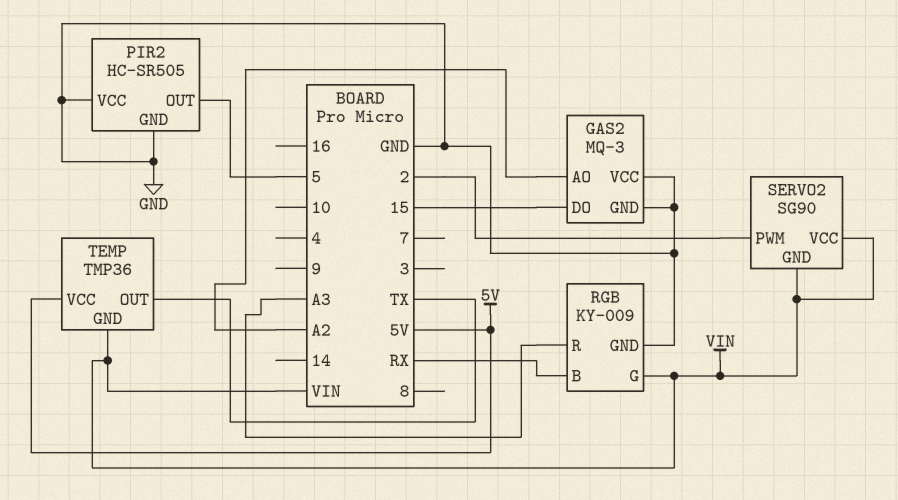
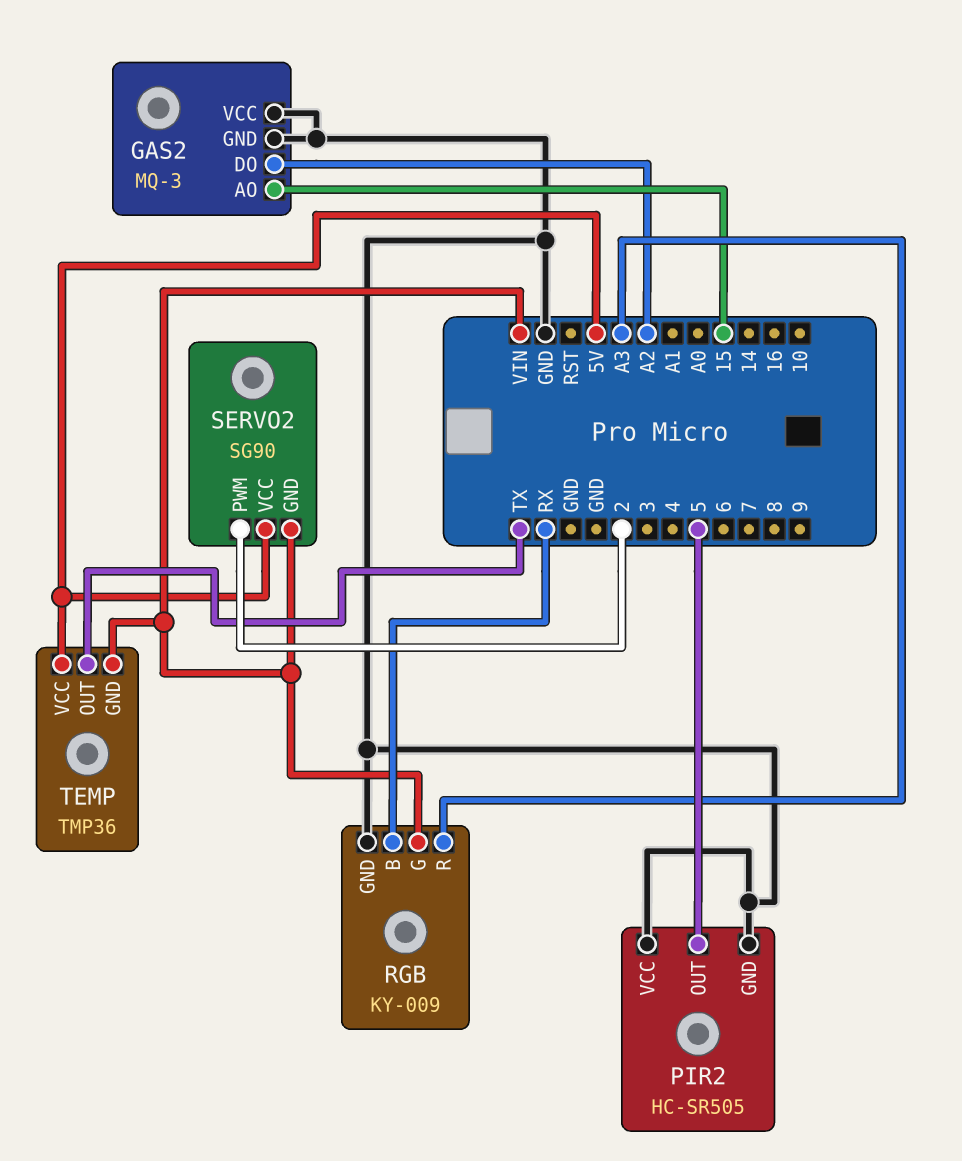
GAS2 pin AO: A2 -> 15
GAS2 pin DO: 15 -> A2
SERVO2 pin VCC: VIN -> 5V

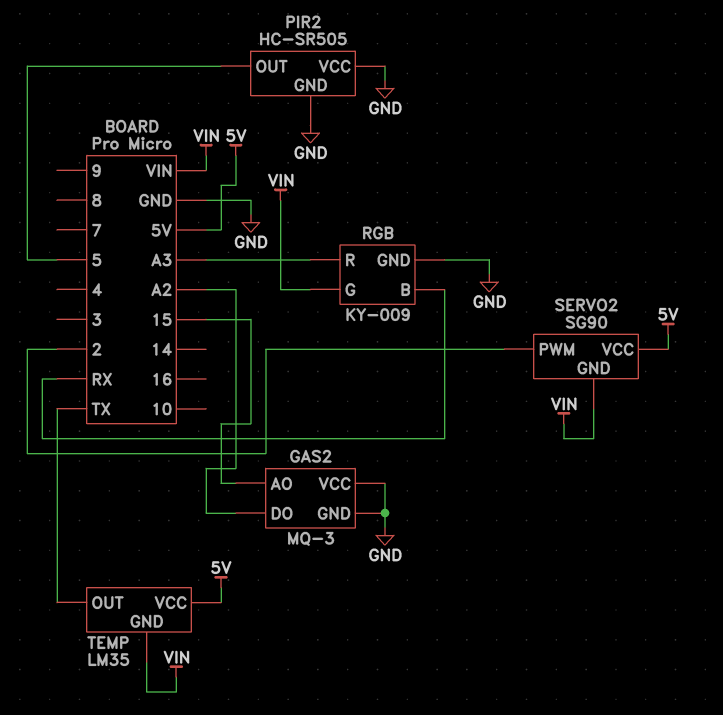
TEMP: TMP36 -> LM35

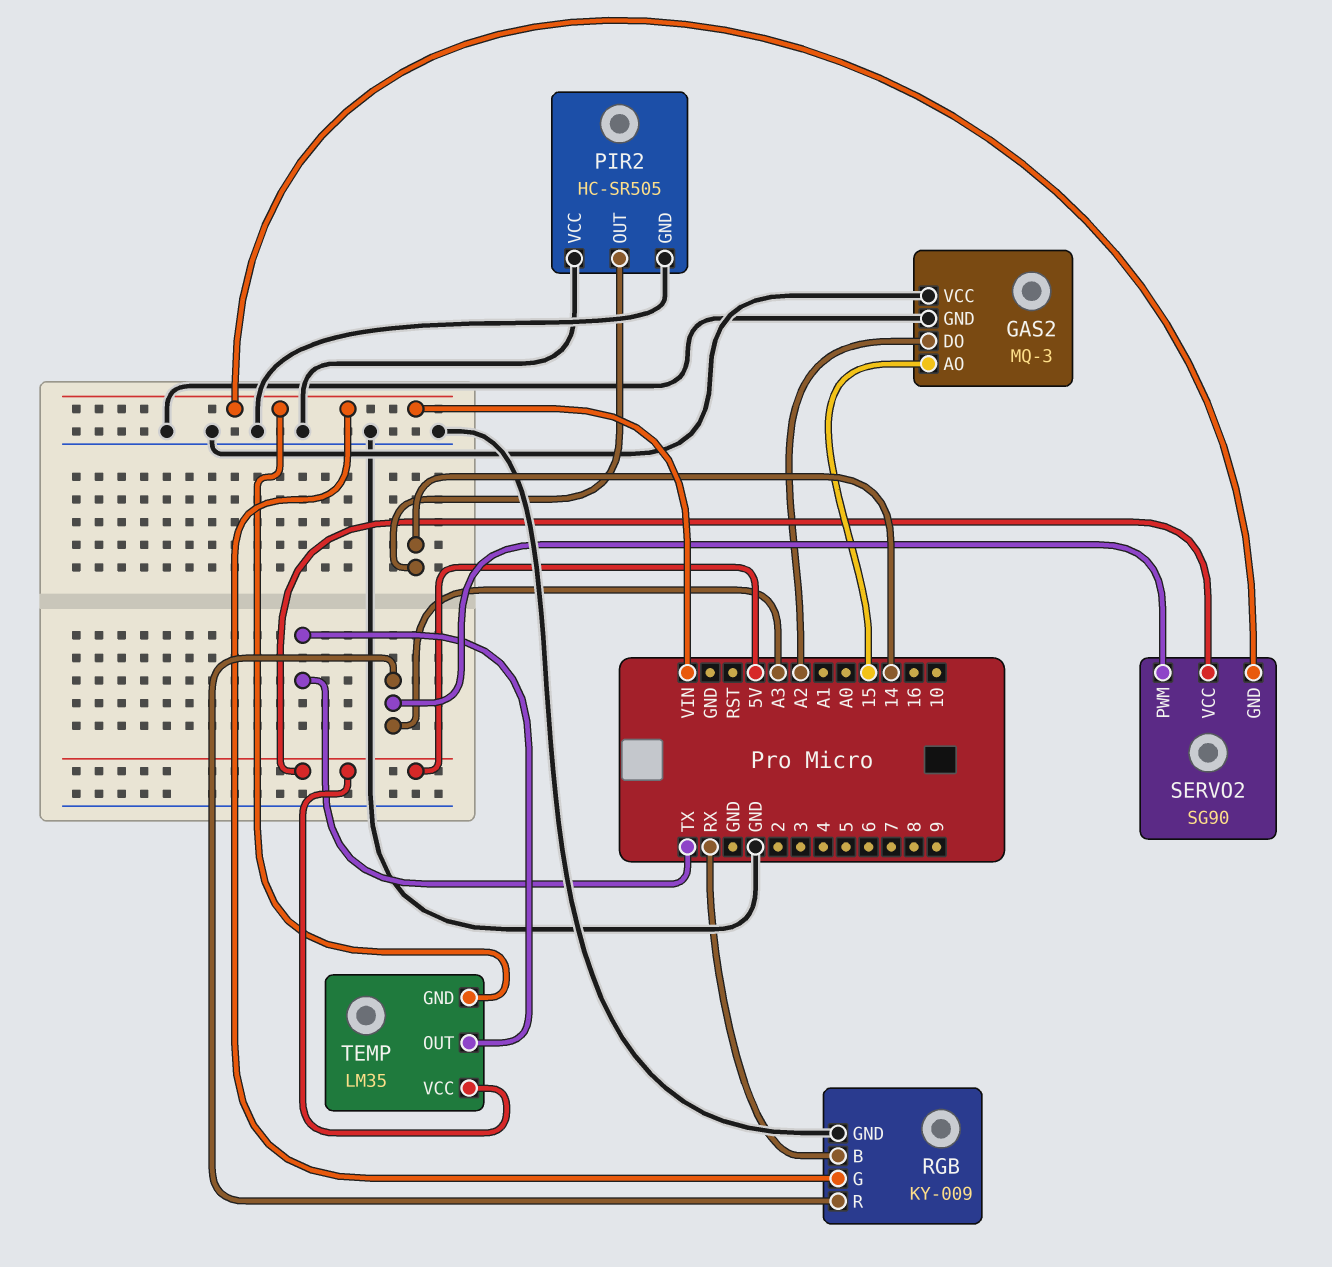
PIR2 pin OUT: 5 -> 14
SERVO2 pin PWM: 2 -> A3

